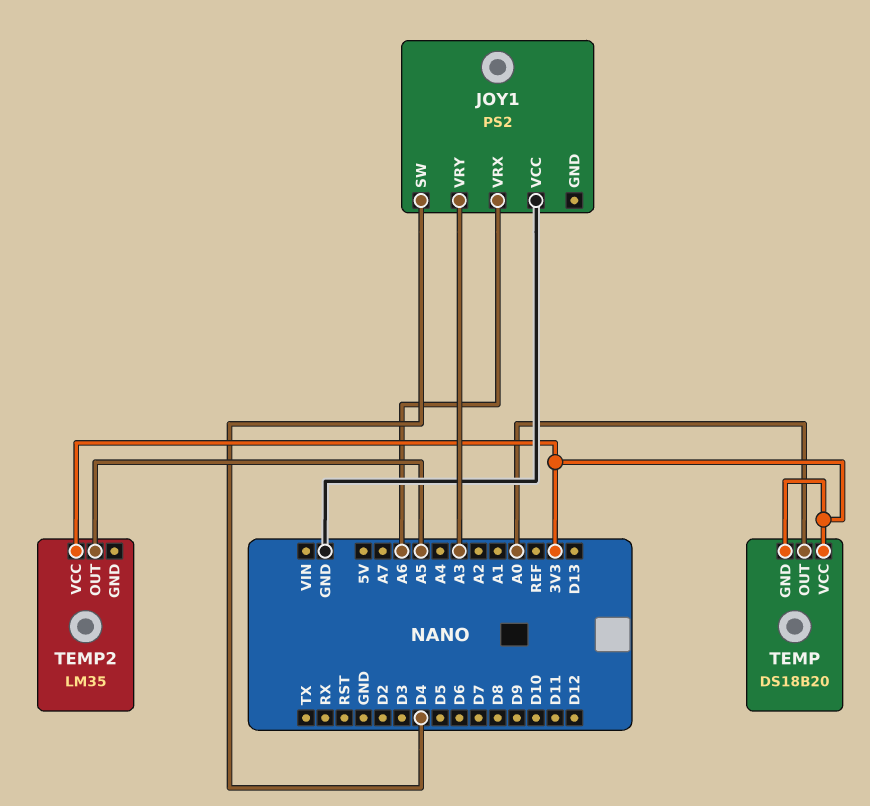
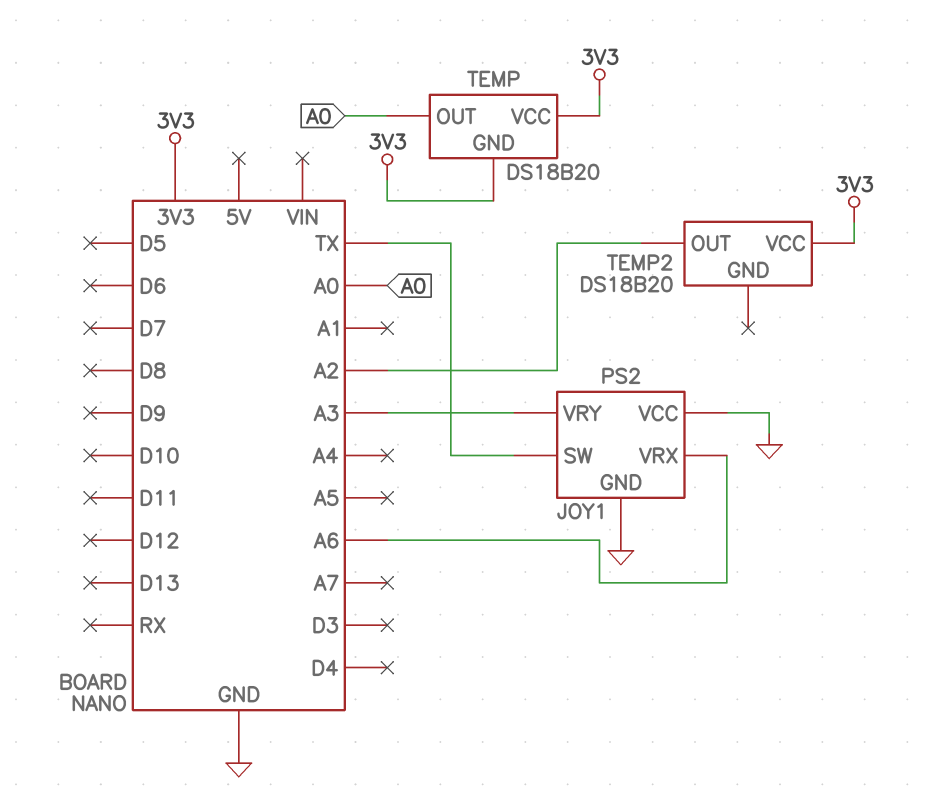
JOY1 pin GND: none -> GND
JOY1 pin SW: D4 -> TX
TEMP2: LM35 -> DS18B20
TEMP2 pin OUT: A5 -> A2

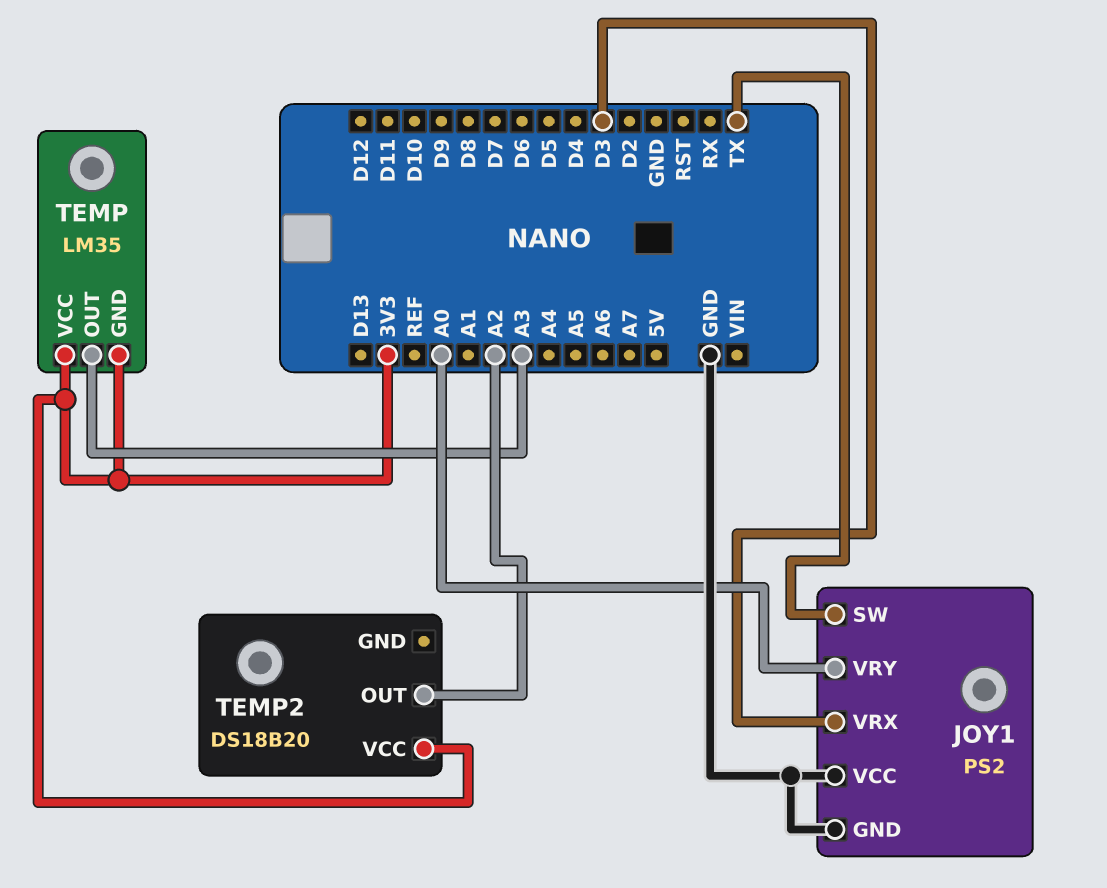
JOY1 pin VRX: A6 -> D3
JOY1 pin VRY: A3 -> A0
TEMP: DS18B20 -> LM35
TEMP pin OUT: A0 -> A3

